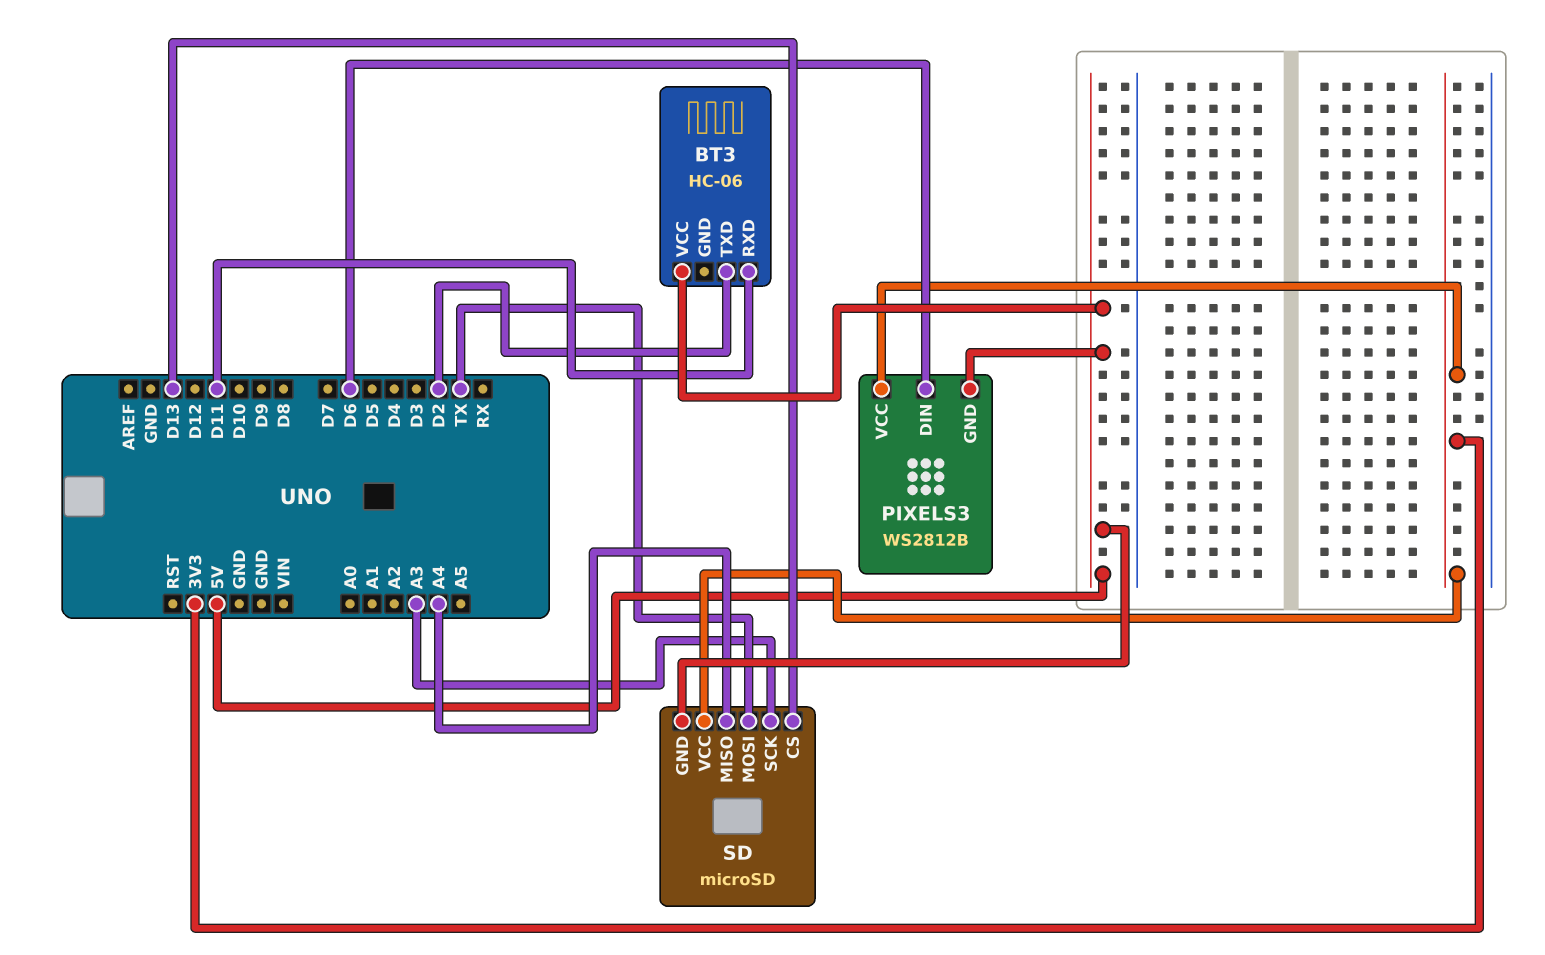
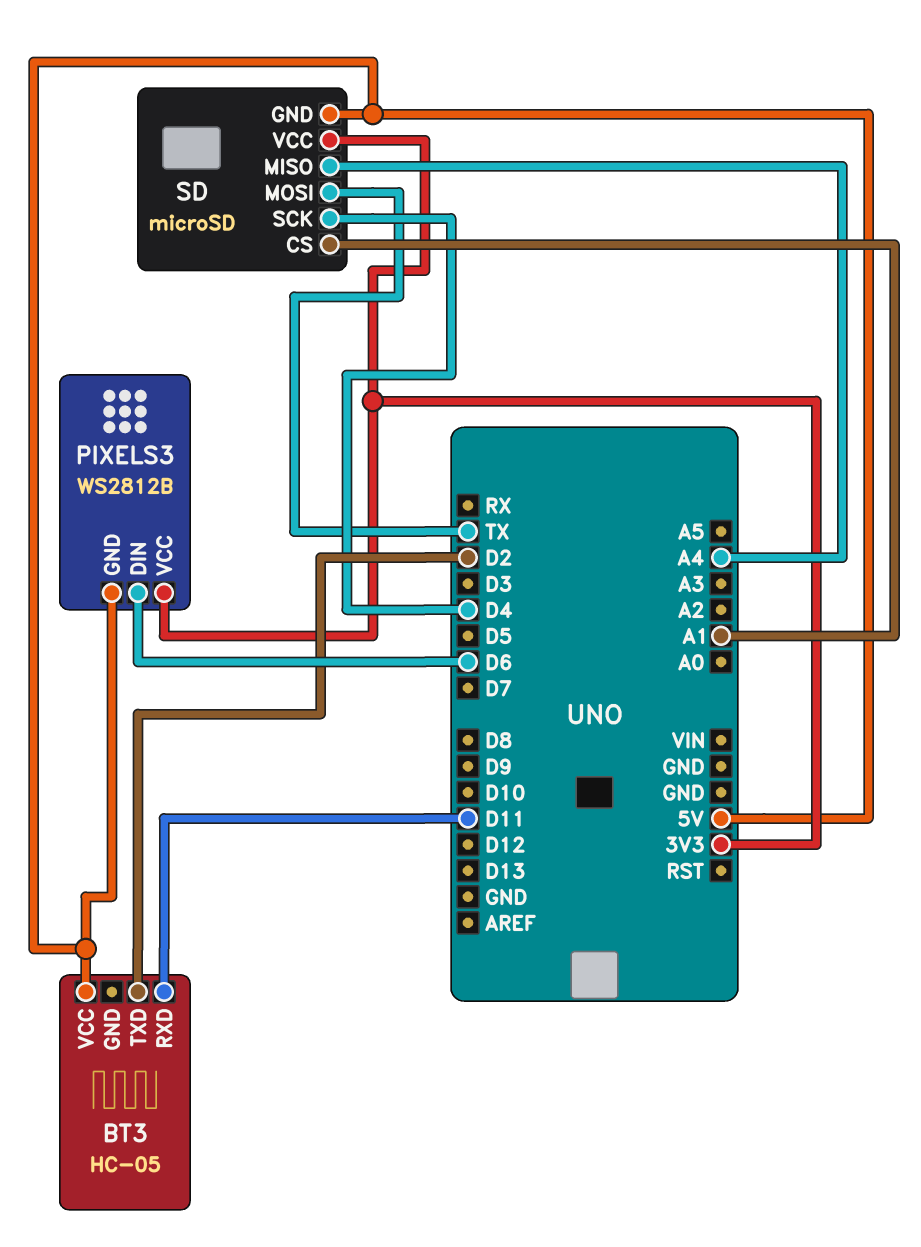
BT3: HC-06 -> HC-05
SD pin CS: D13 -> A1
SD pin SCK: A3 -> D4

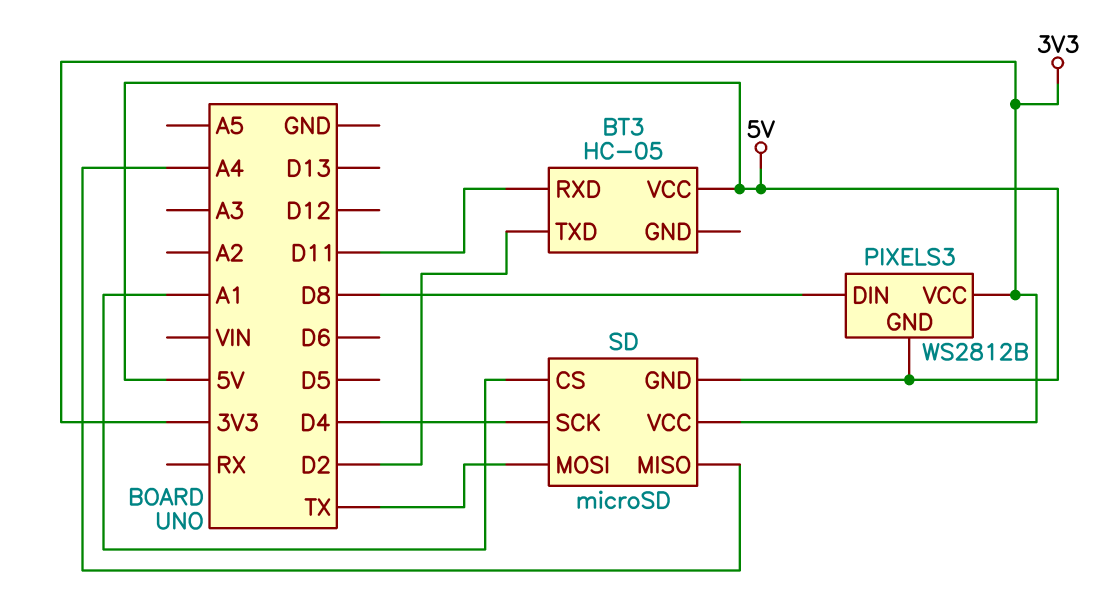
PIXELS3 pin DIN: D6 -> D8

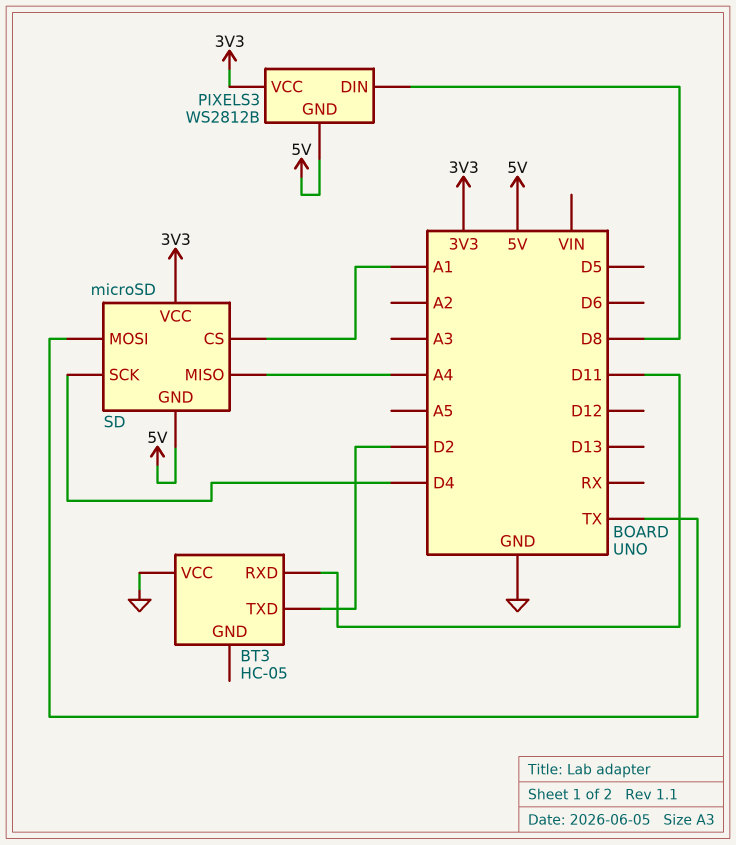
BT3 pin VCC: 5V -> GND

